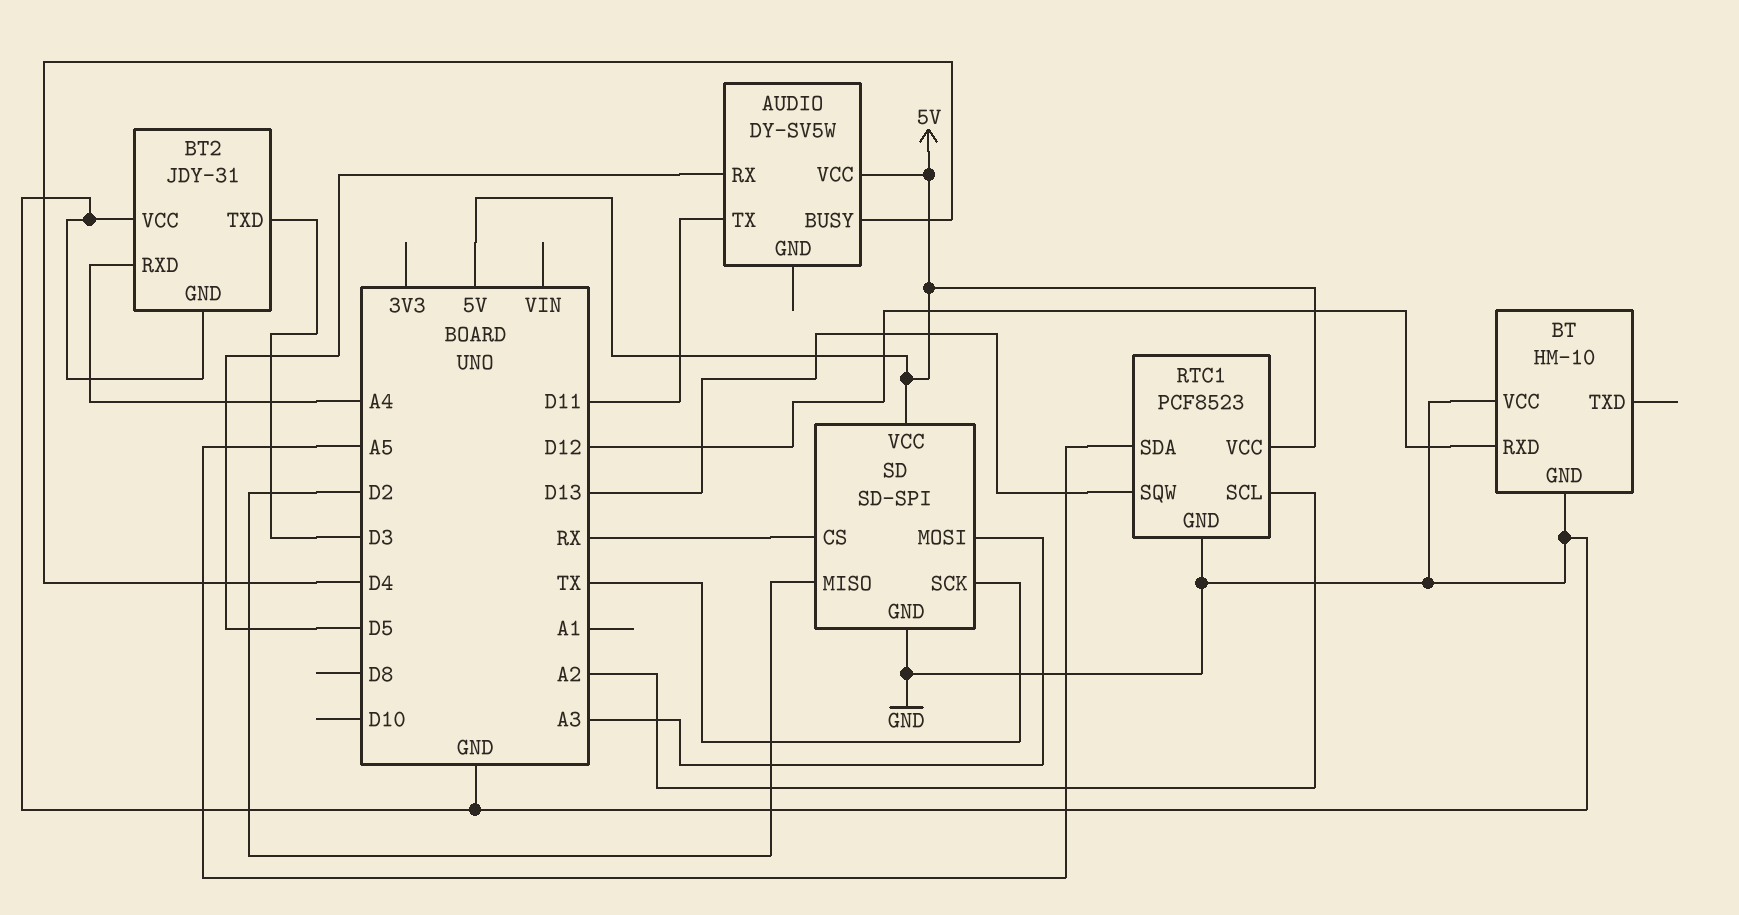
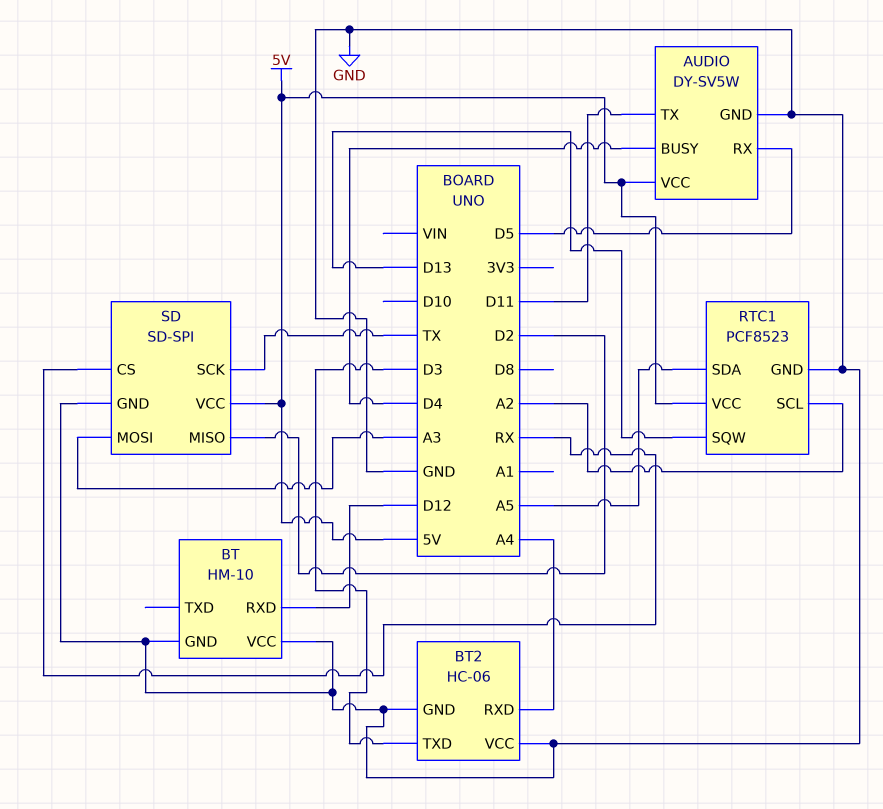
AUDIO pin GND: none -> GND
BT2: JDY-31 -> HC-06

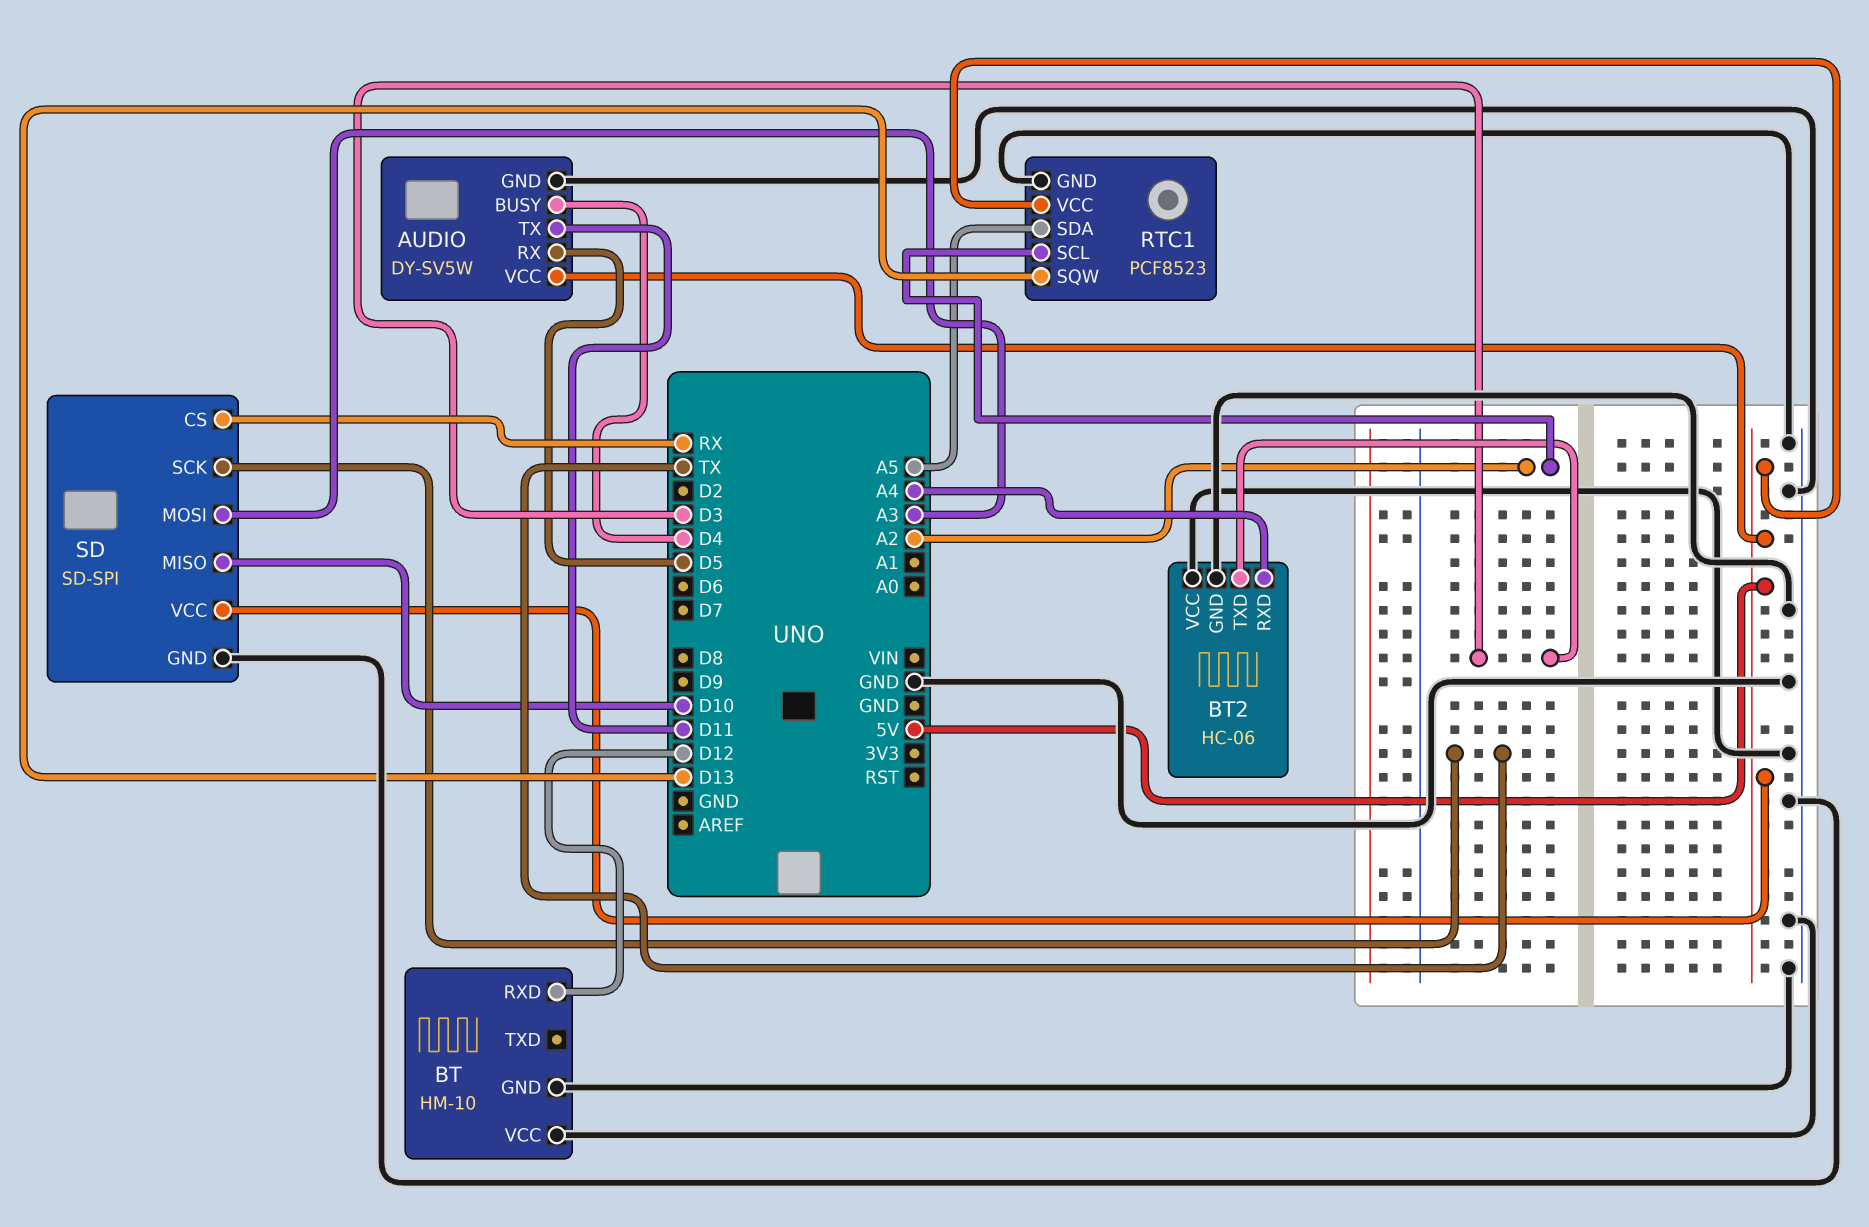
SD pin MISO: D2 -> D10

